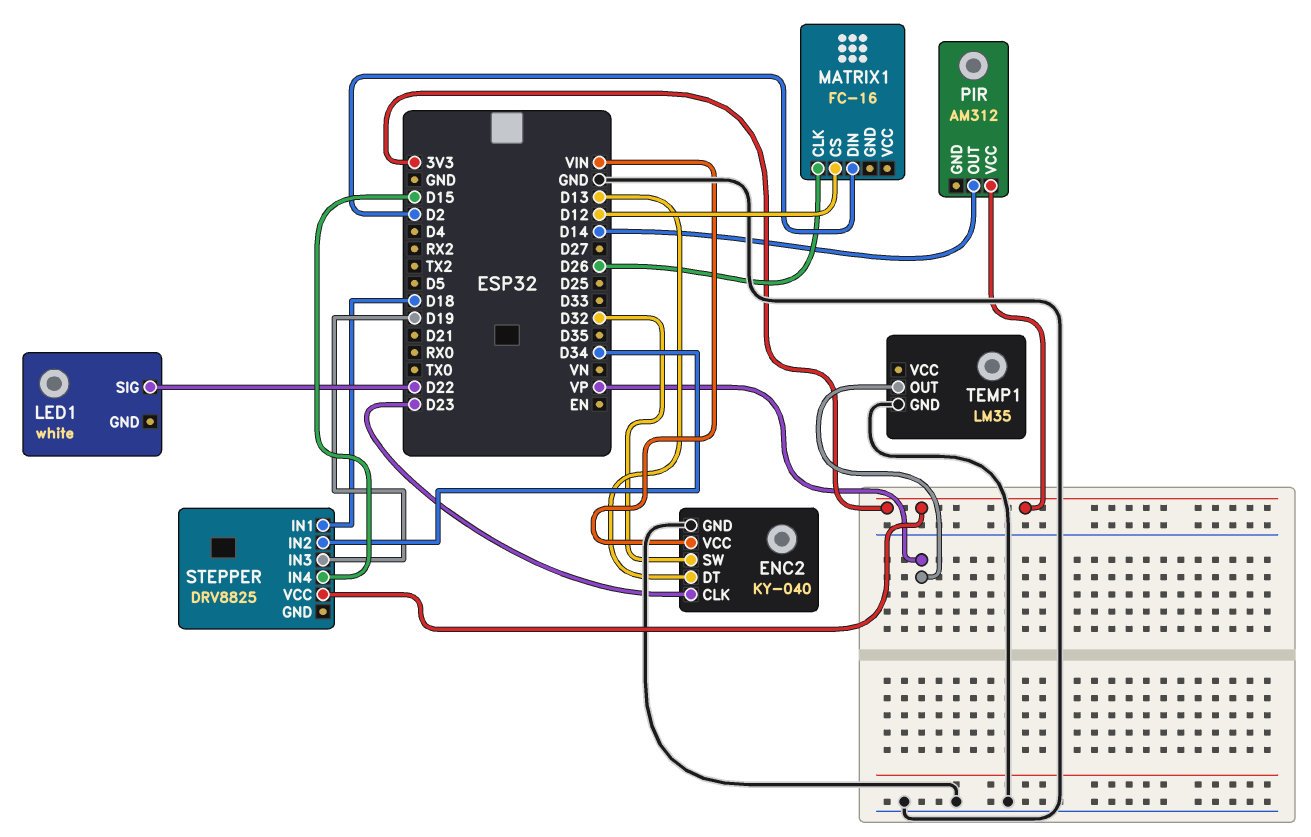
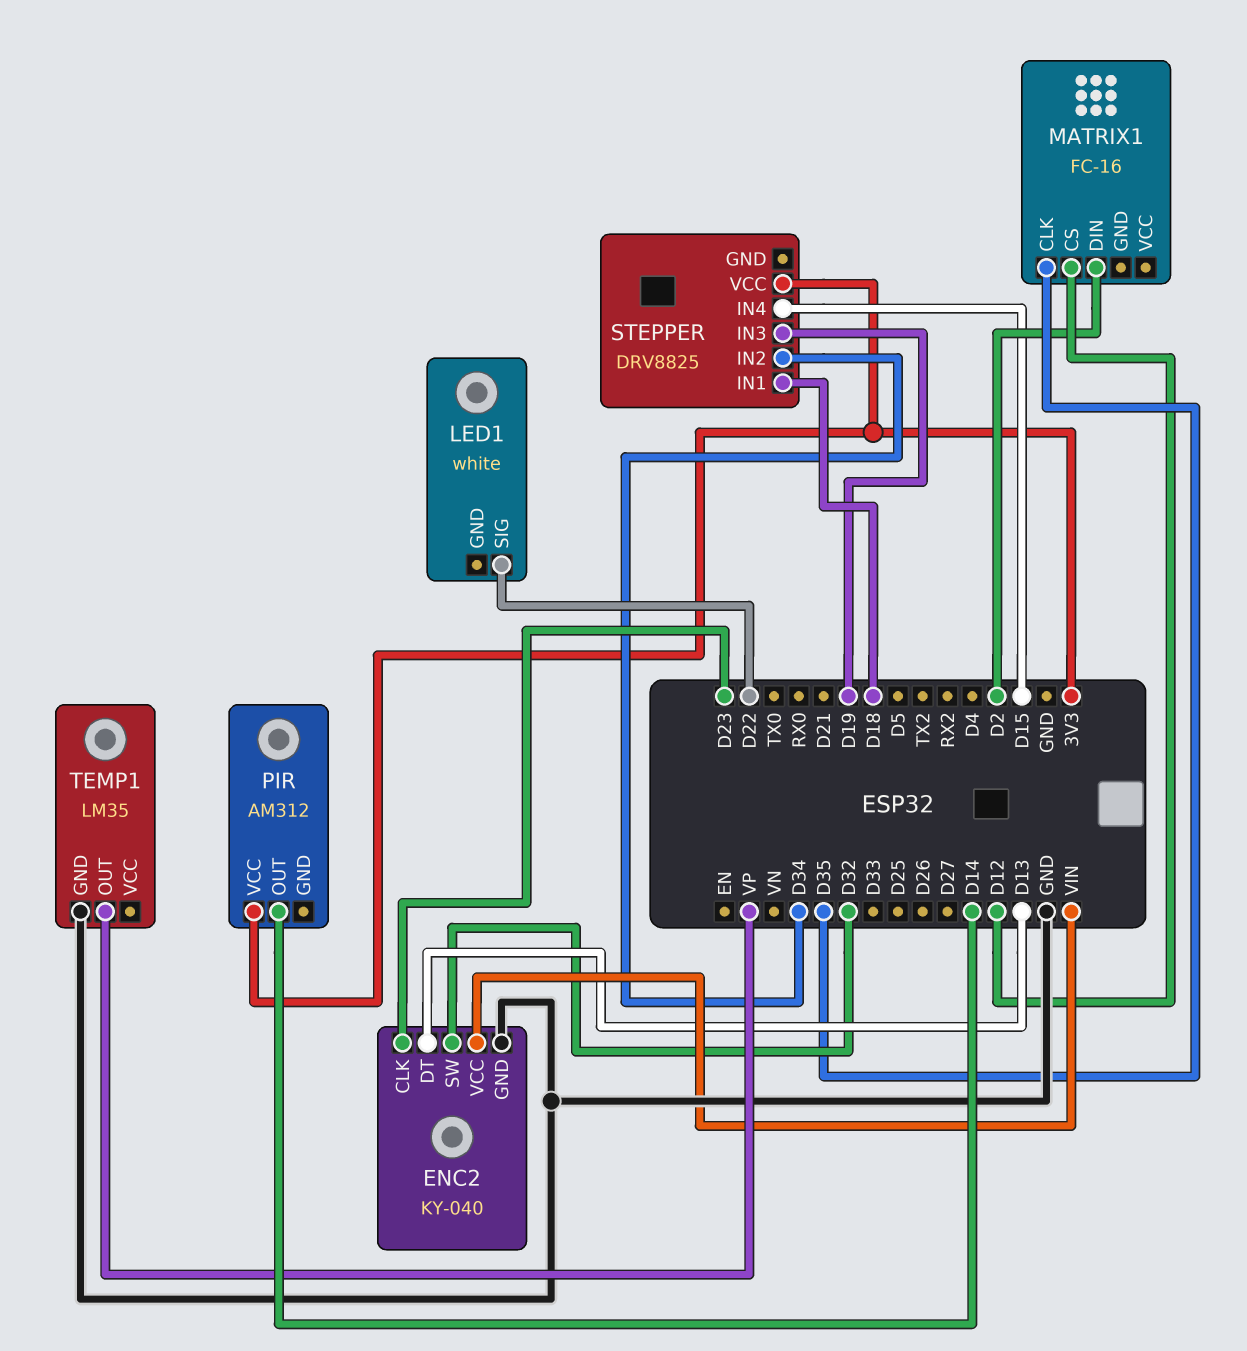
MATRIX1 pin CLK: D26 -> D35

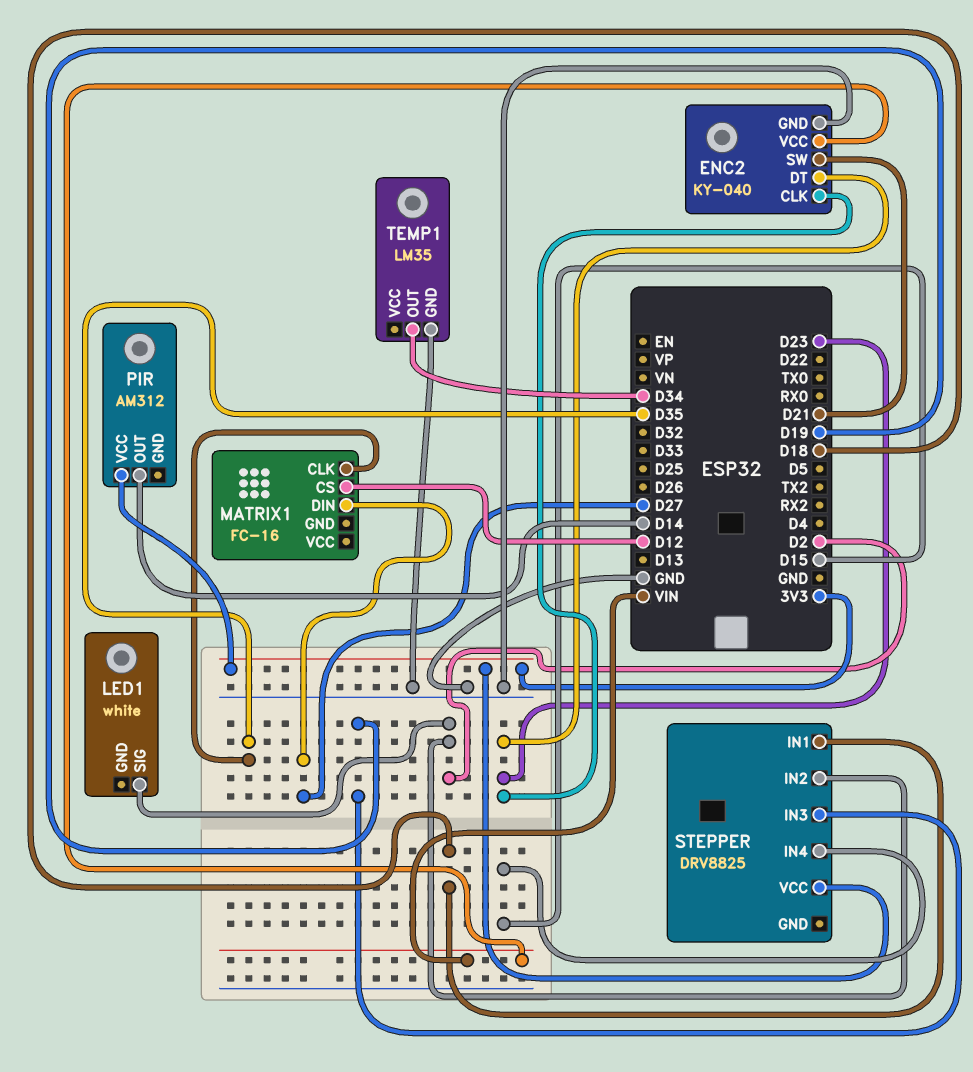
ENC2 pin DT: D13 -> D23
ENC2 pin SW: D32 -> D21
LED1 pin SIG: D22 -> D2
MATRIX1 pin DIN: D2 -> D27
STEPPER pin IN2: D34 -> D2
TEMP1 pin OUT: VP -> D34

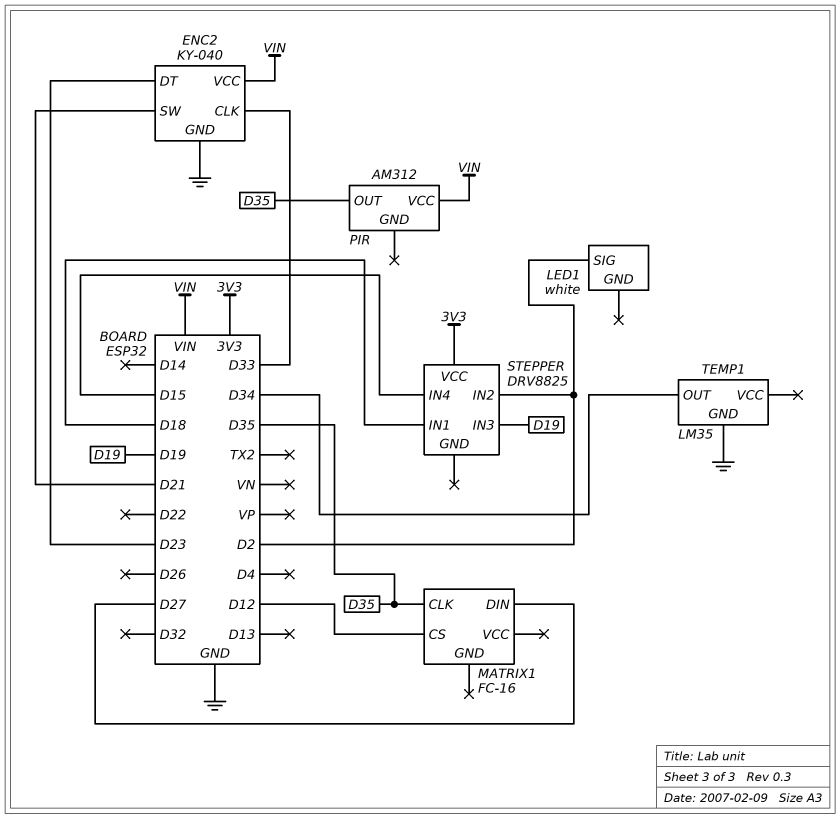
ENC2 pin CLK: D23 -> D33
PIR pin OUT: D14 -> D35
PIR pin VCC: 3V3 -> VIN

